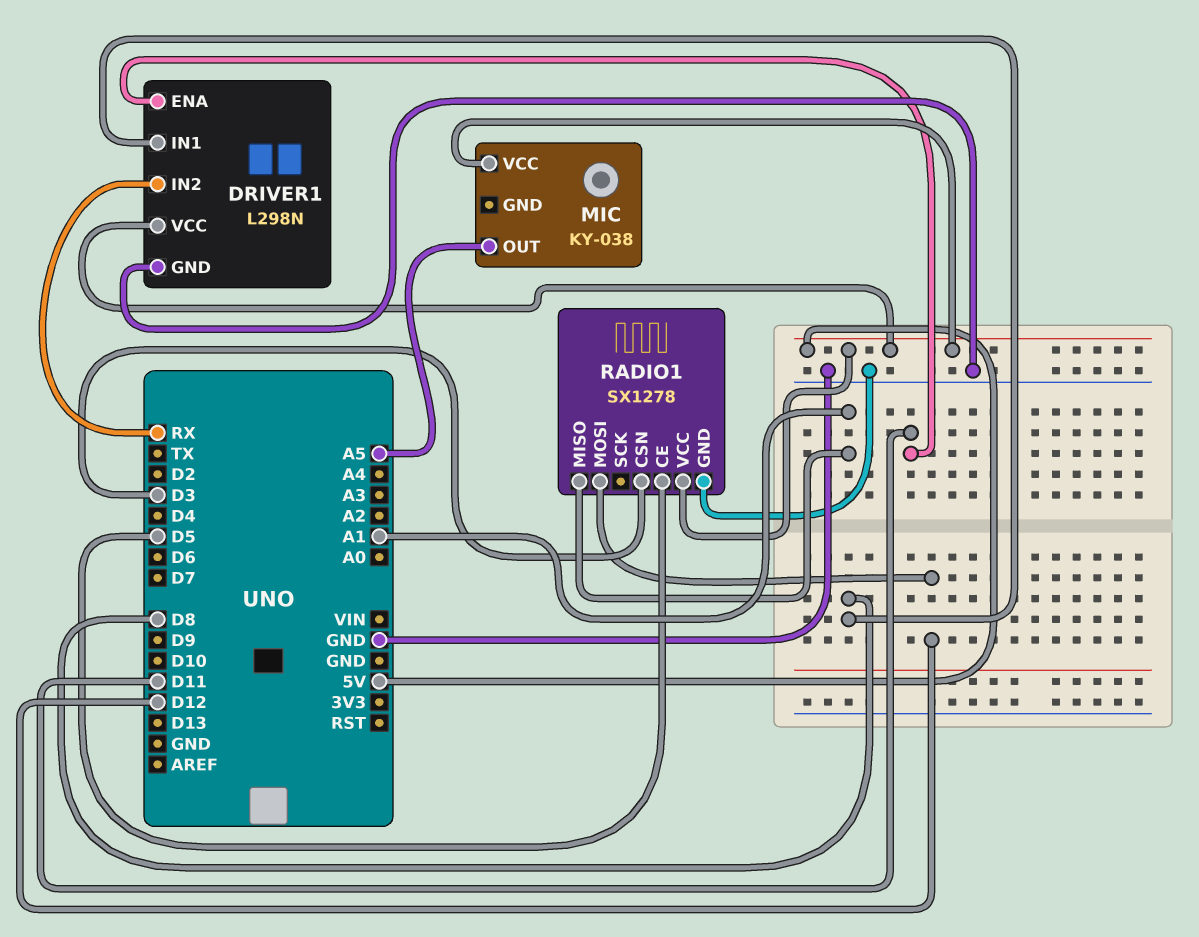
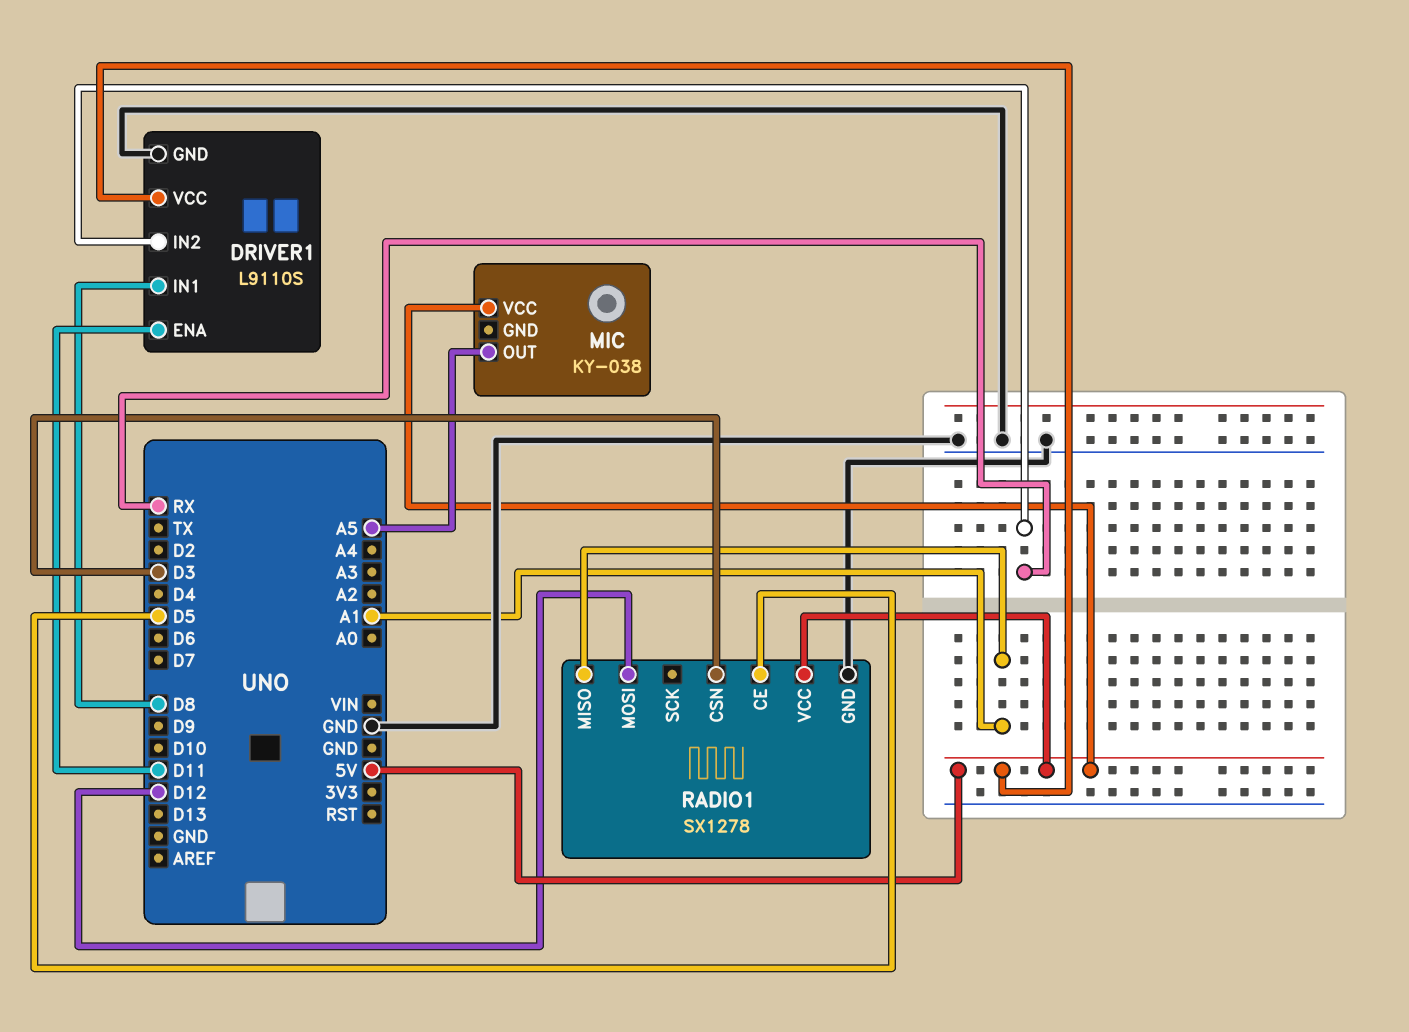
DRIVER1: L298N -> L9110S

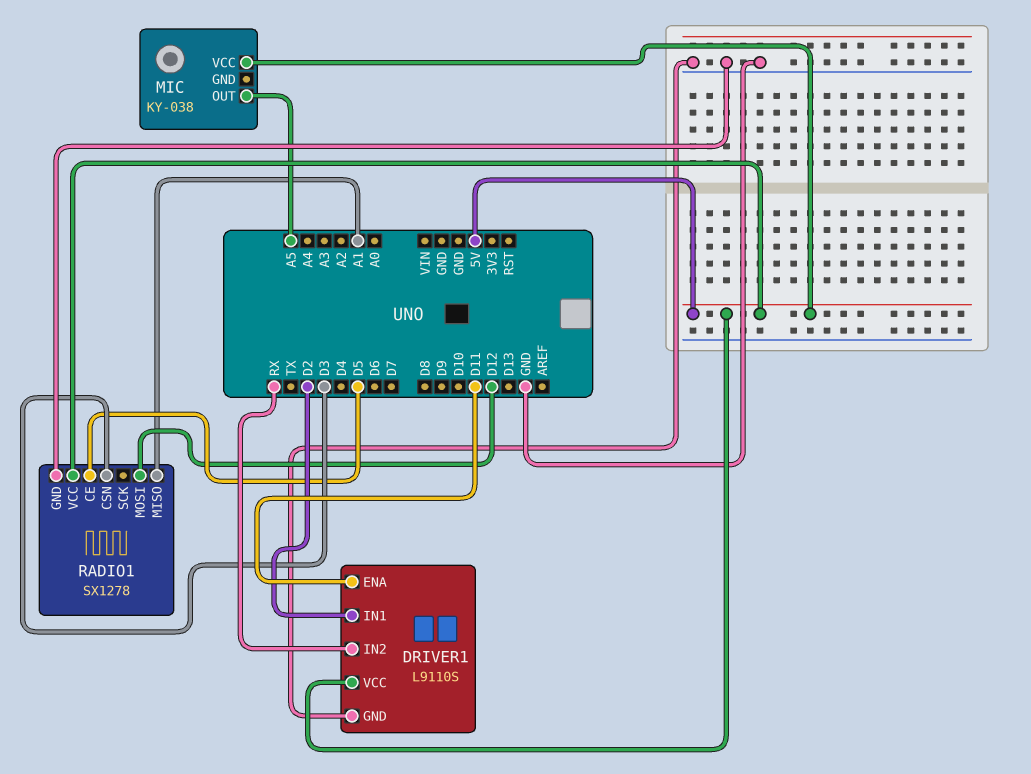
DRIVER1 pin IN1: D8 -> D2

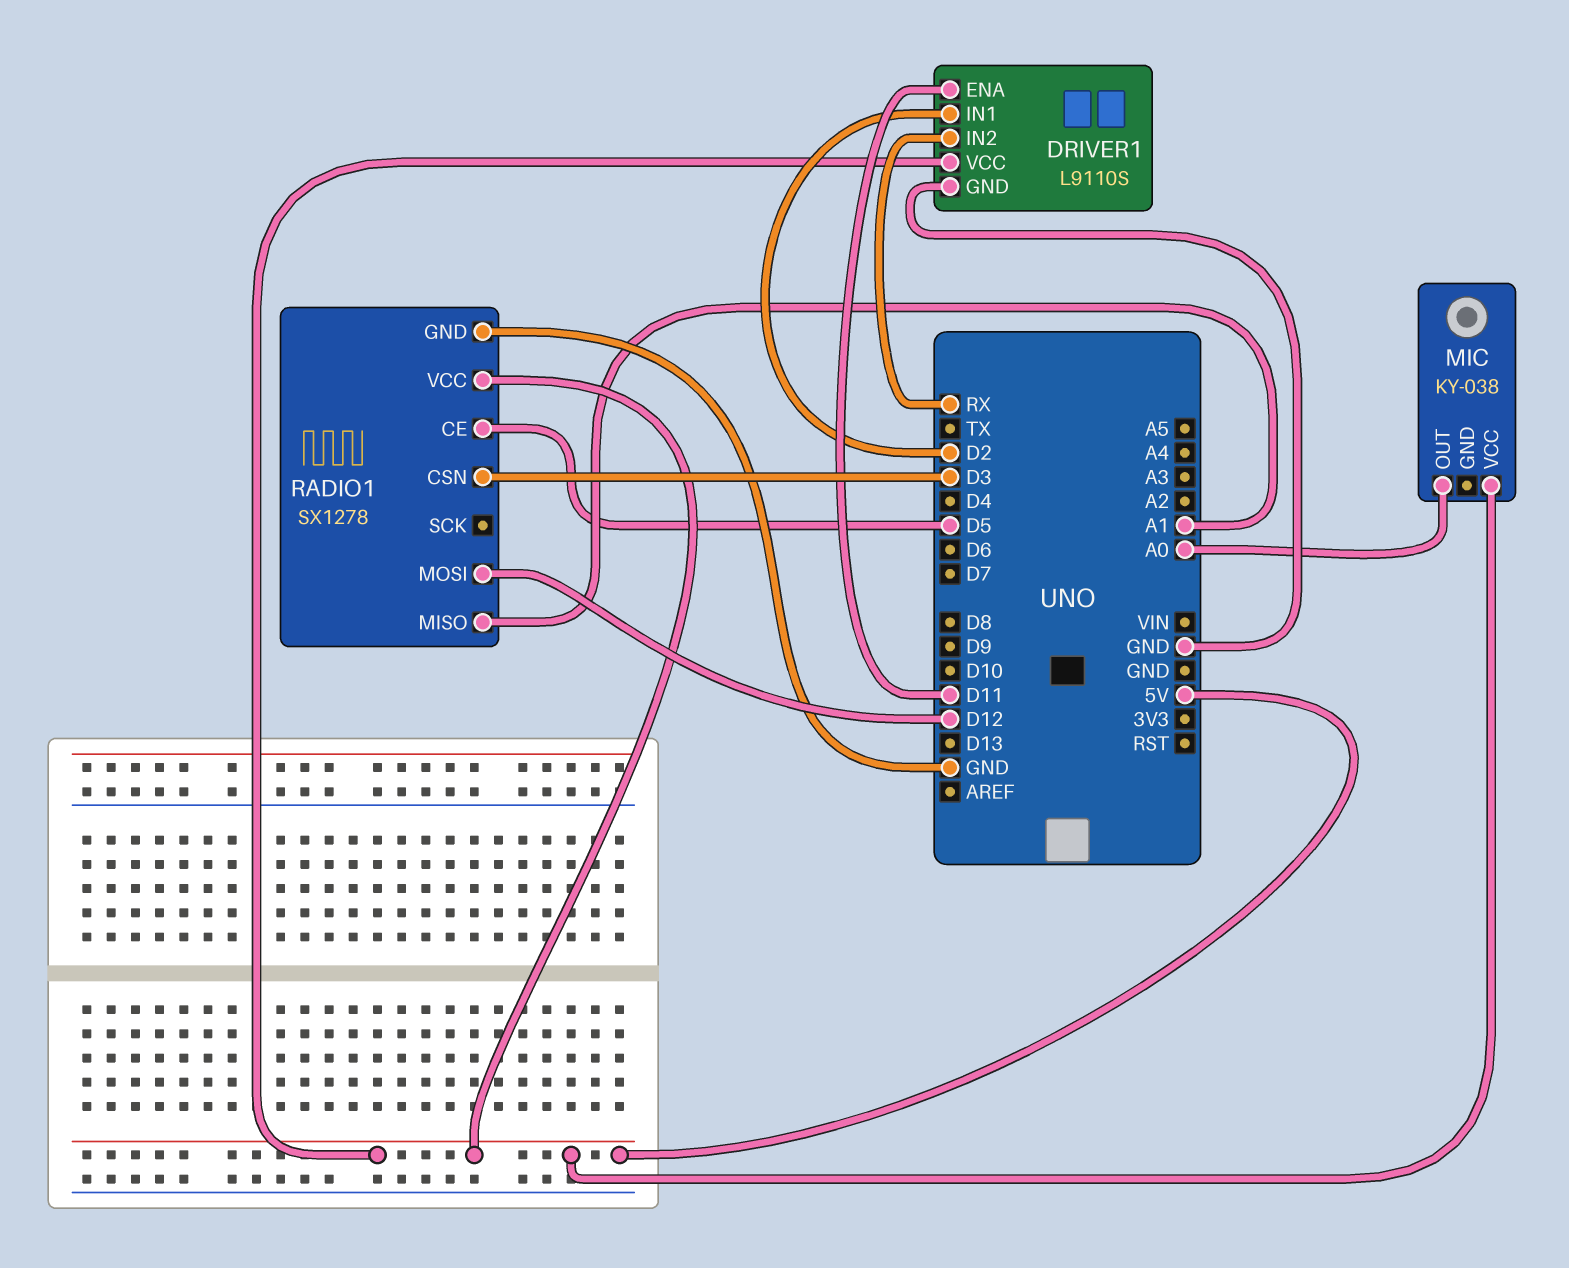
MIC pin OUT: A5 -> A0

